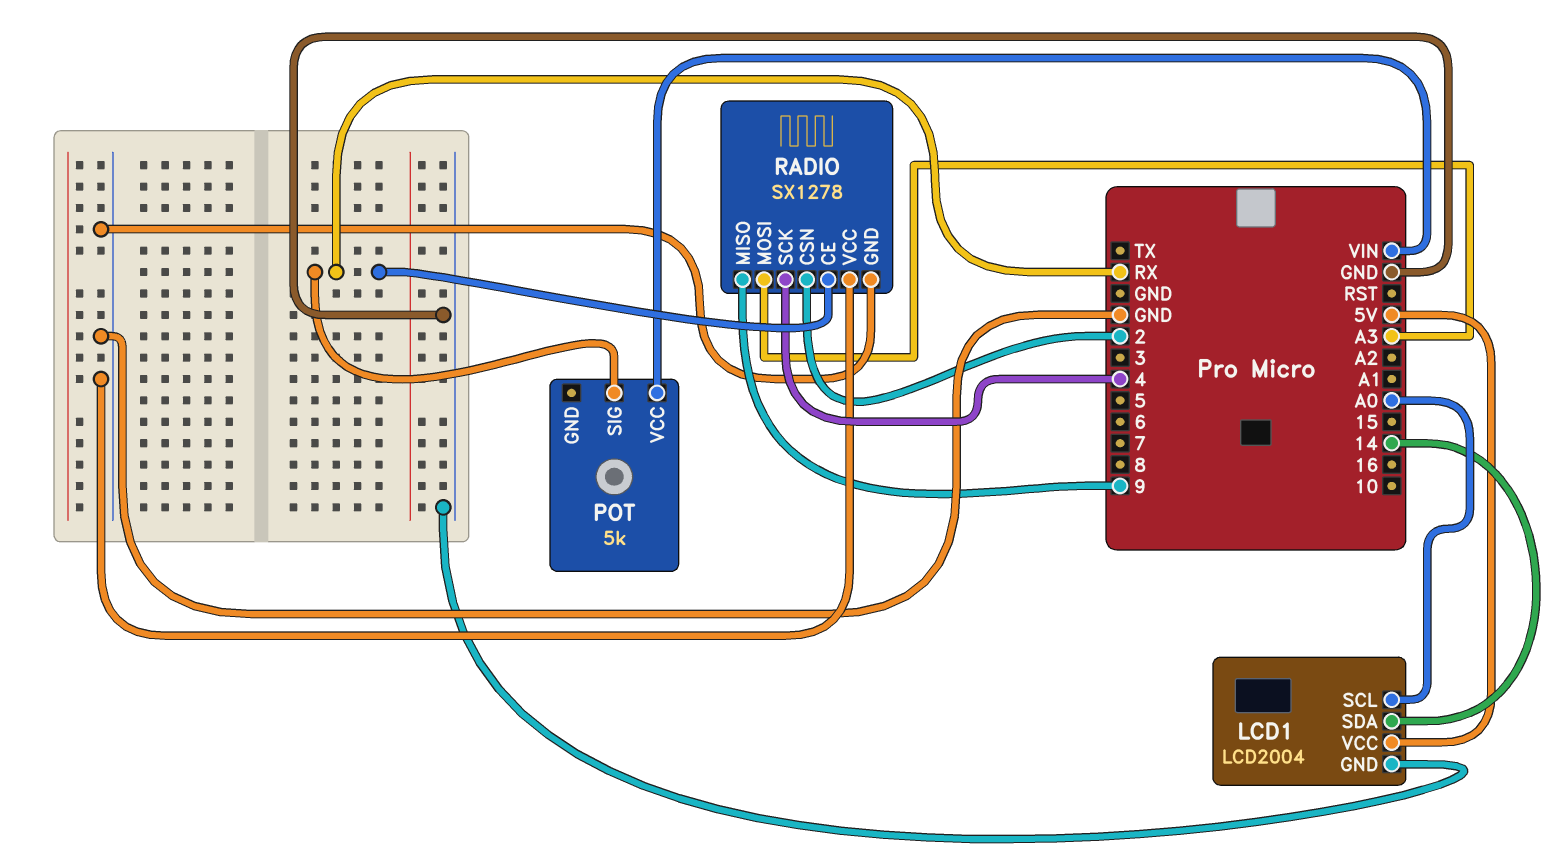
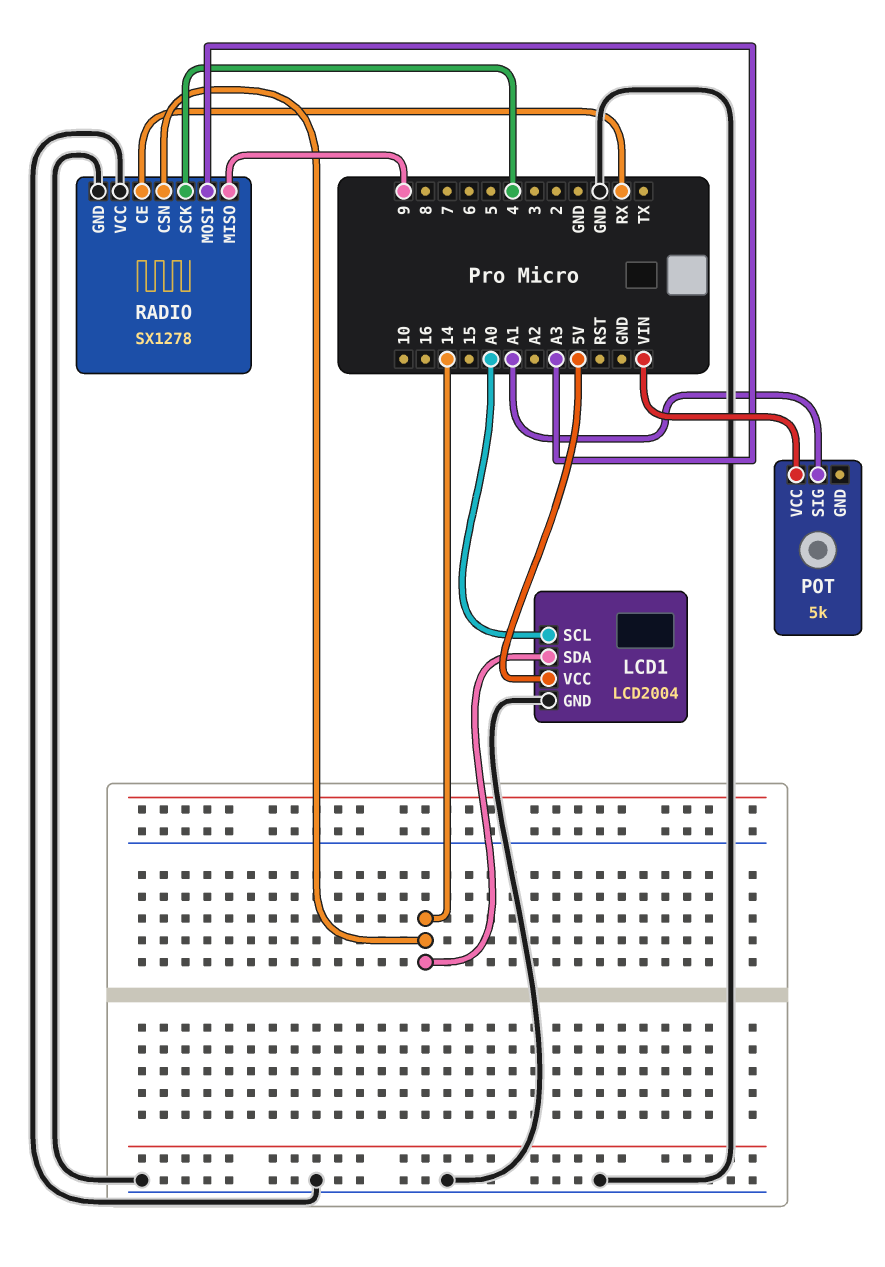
POT pin SIG: RX -> A1
RADIO pin CSN: 2 -> 14

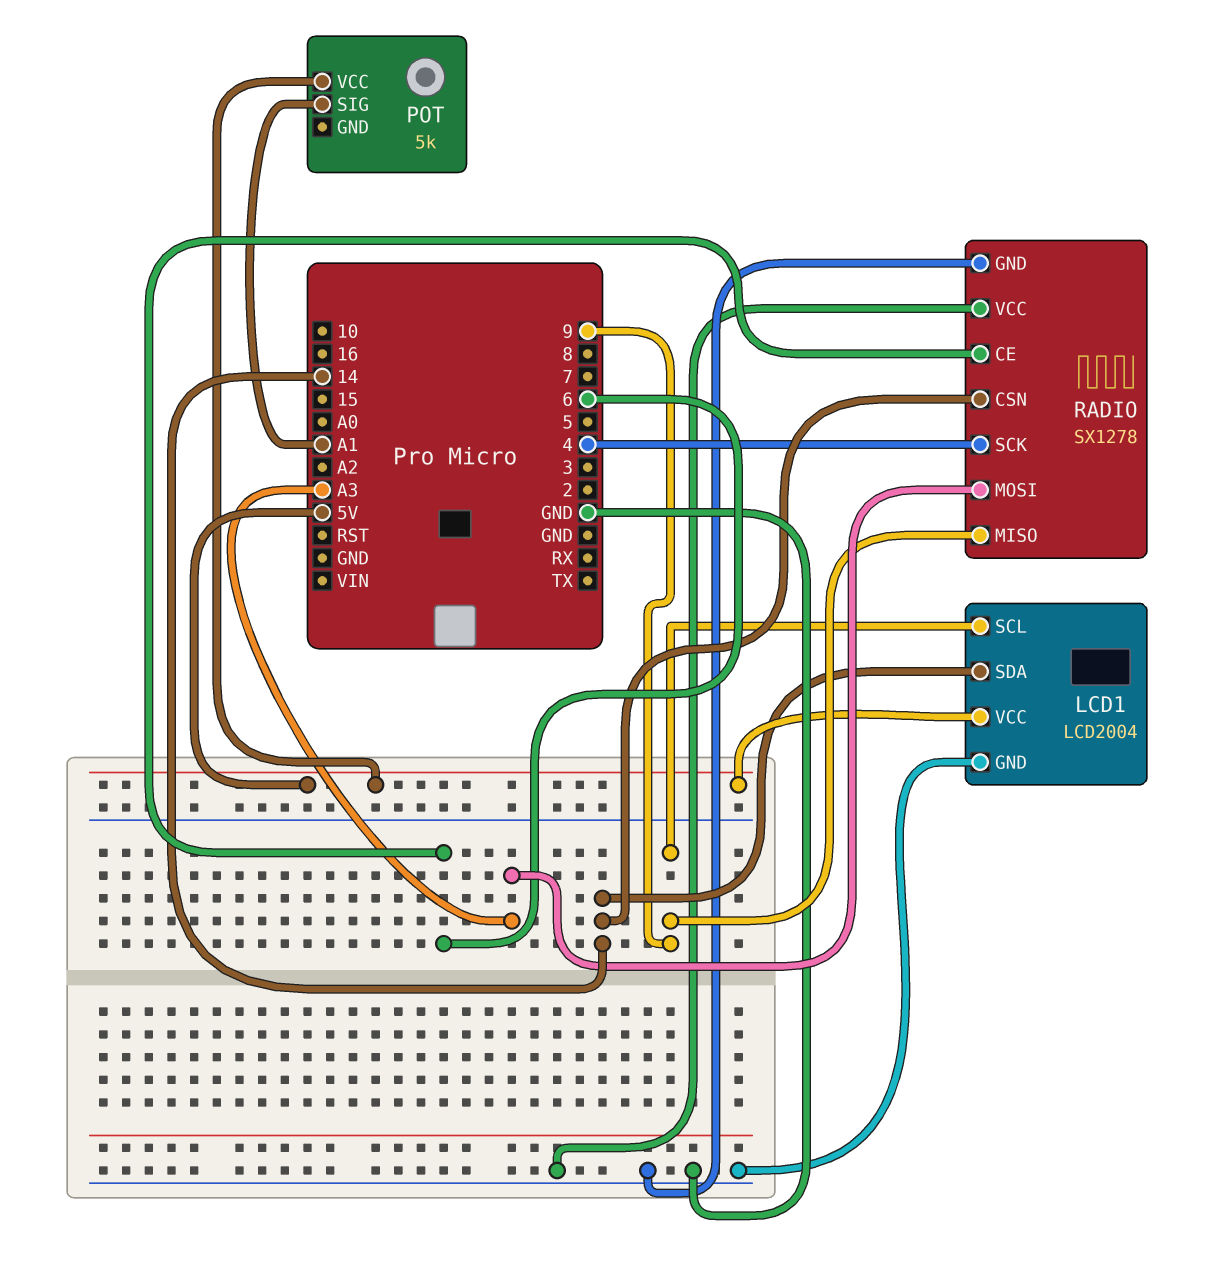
LCD1 pin SCL: A0 -> 9
POT pin VCC: VIN -> 5V
RADIO pin CE: RX -> 6

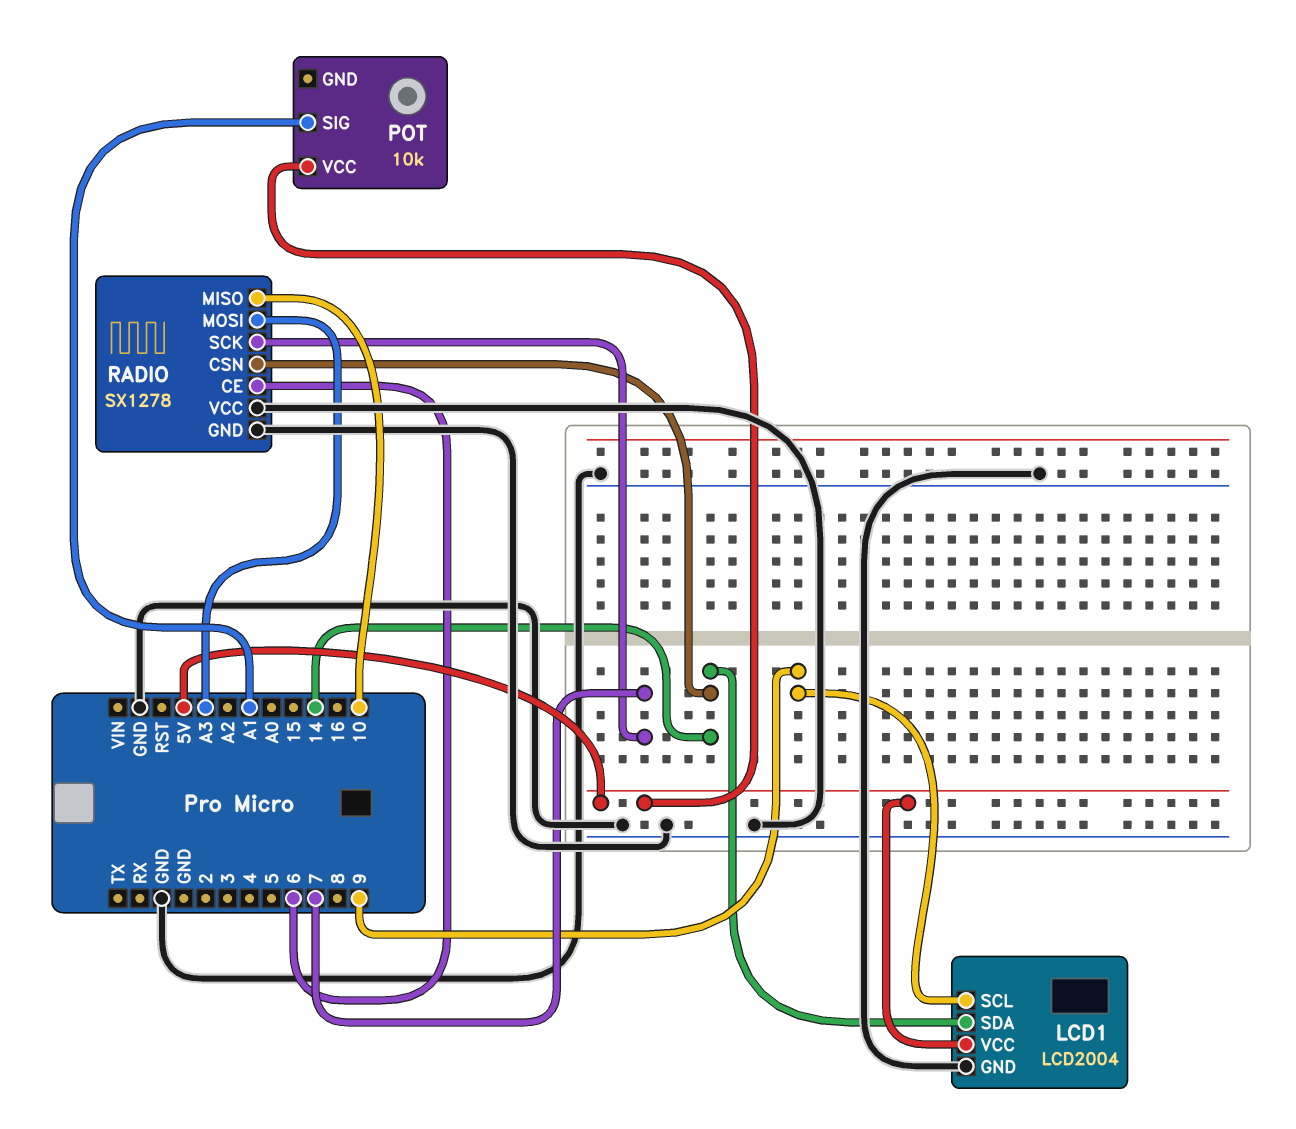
POT: 5k -> 10k
RADIO pin MISO: 9 -> 10
RADIO pin SCK: 4 -> 7

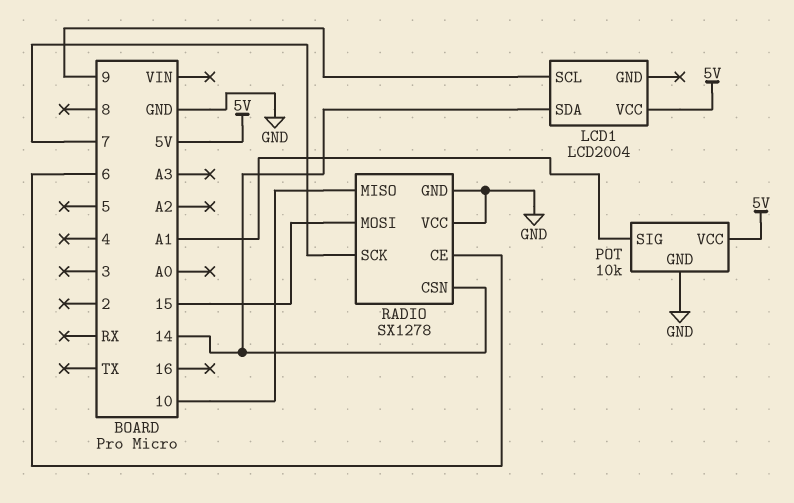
LCD1 pin GND: GND -> none
POT pin GND: none -> GND
RADIO pin MOSI: A3 -> 15

